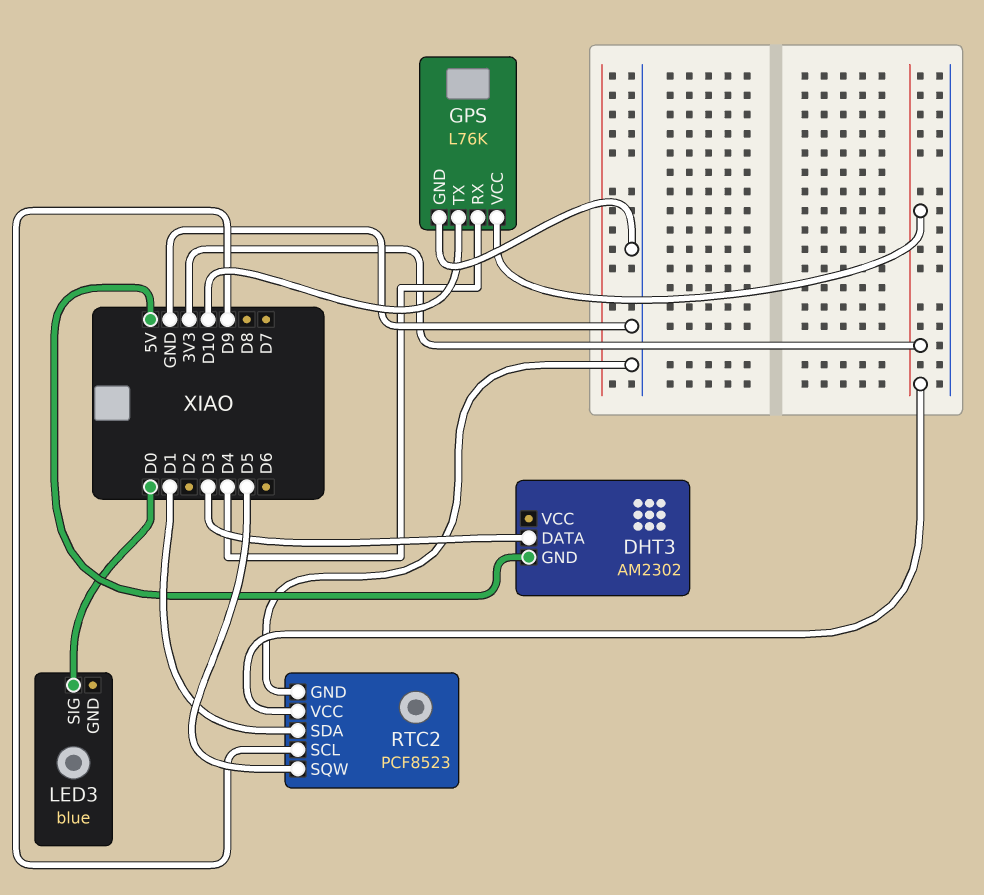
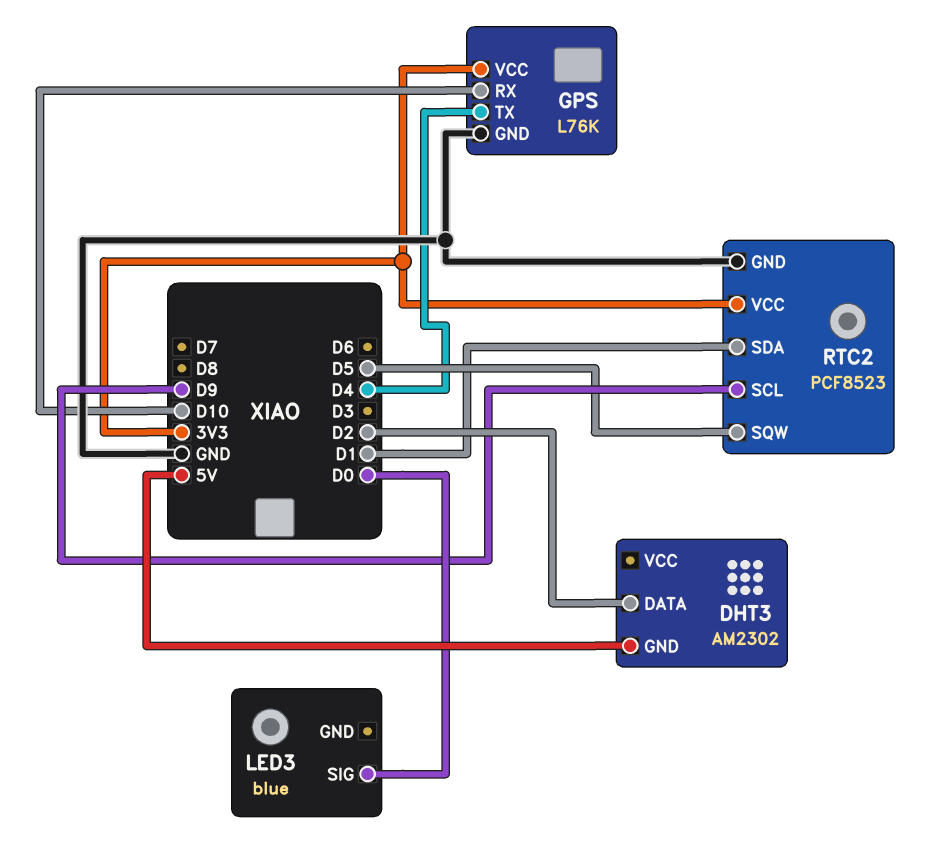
DHT3 pin DATA: D3 -> D2
GPS pin RX: D4 -> D10
GPS pin TX: D10 -> D4

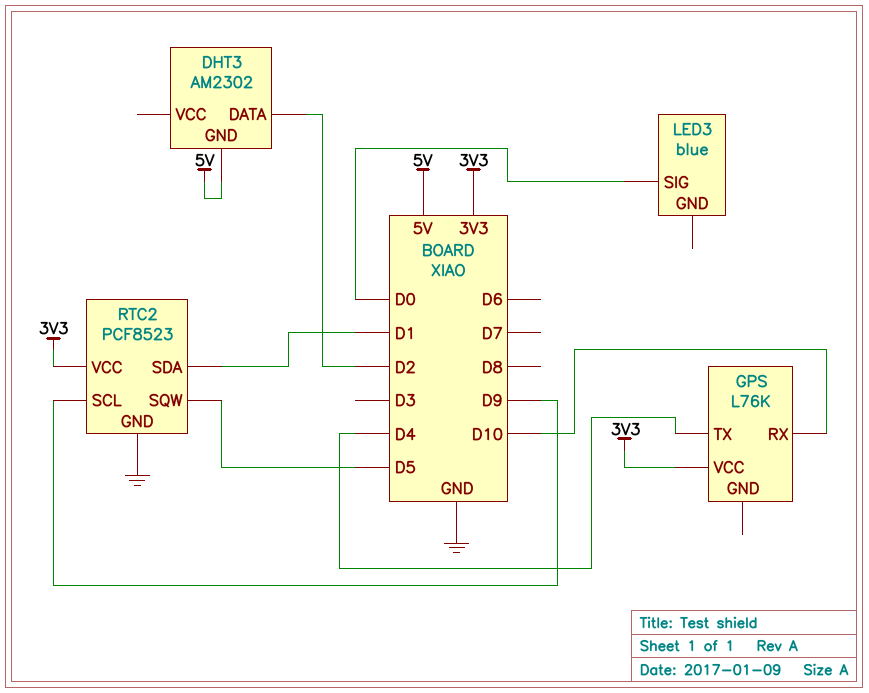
GPS pin GND: GND -> none

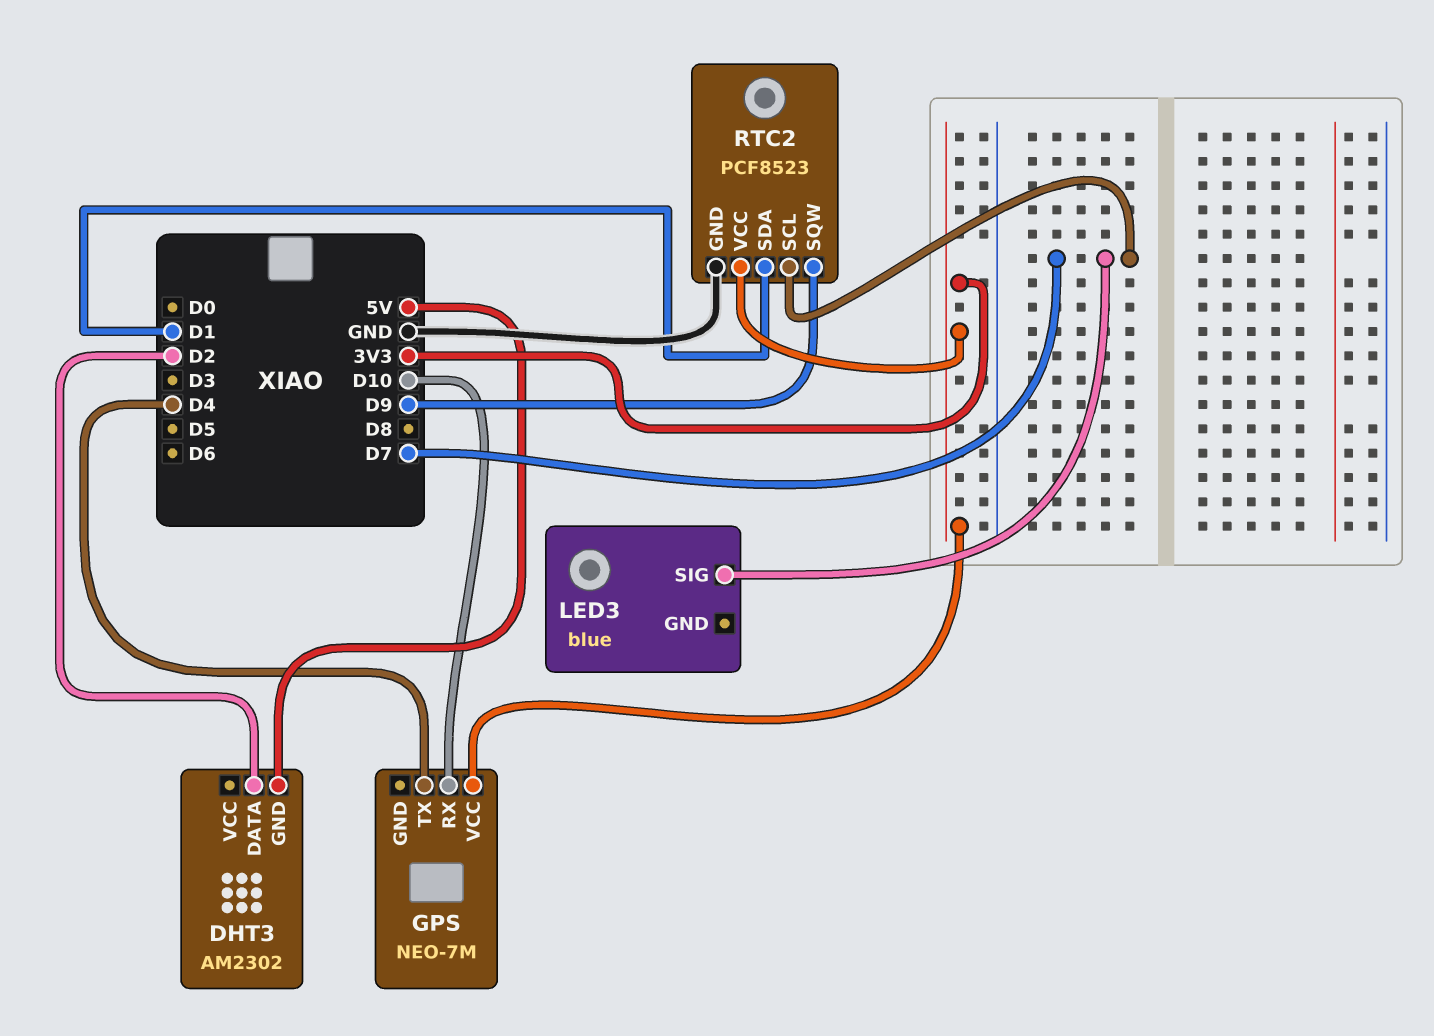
GPS: L76K -> NEO-7M
LED3 pin SIG: D0 -> D7
RTC2 pin SCL: D9 -> D7
RTC2 pin SQW: D5 -> D9

